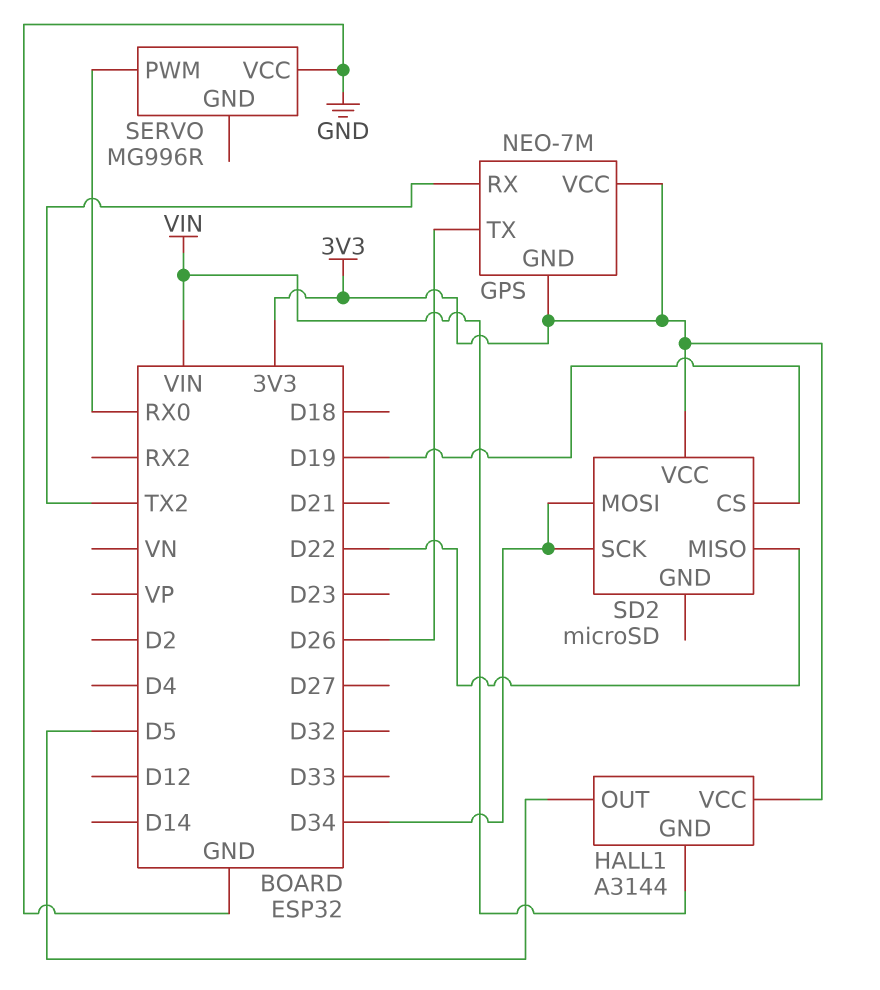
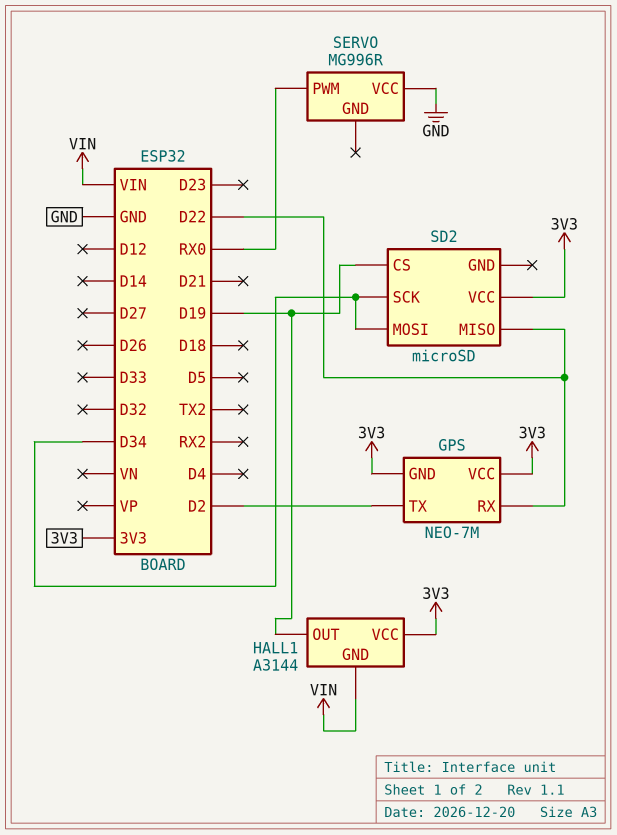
GPS pin RX: TX2 -> D22
GPS pin TX: D26 -> D2
HALL1 pin OUT: D5 -> D19

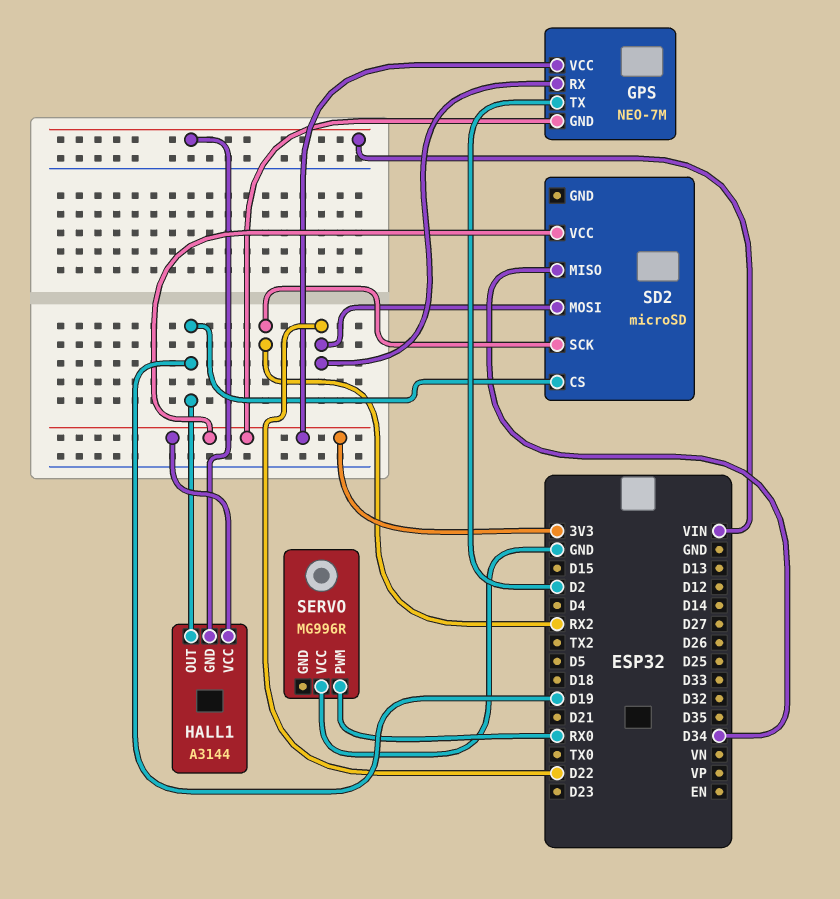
SD2 pin MISO: D22 -> D34
SD2 pin MOSI: D34 -> D22
SD2 pin SCK: D34 -> RX2

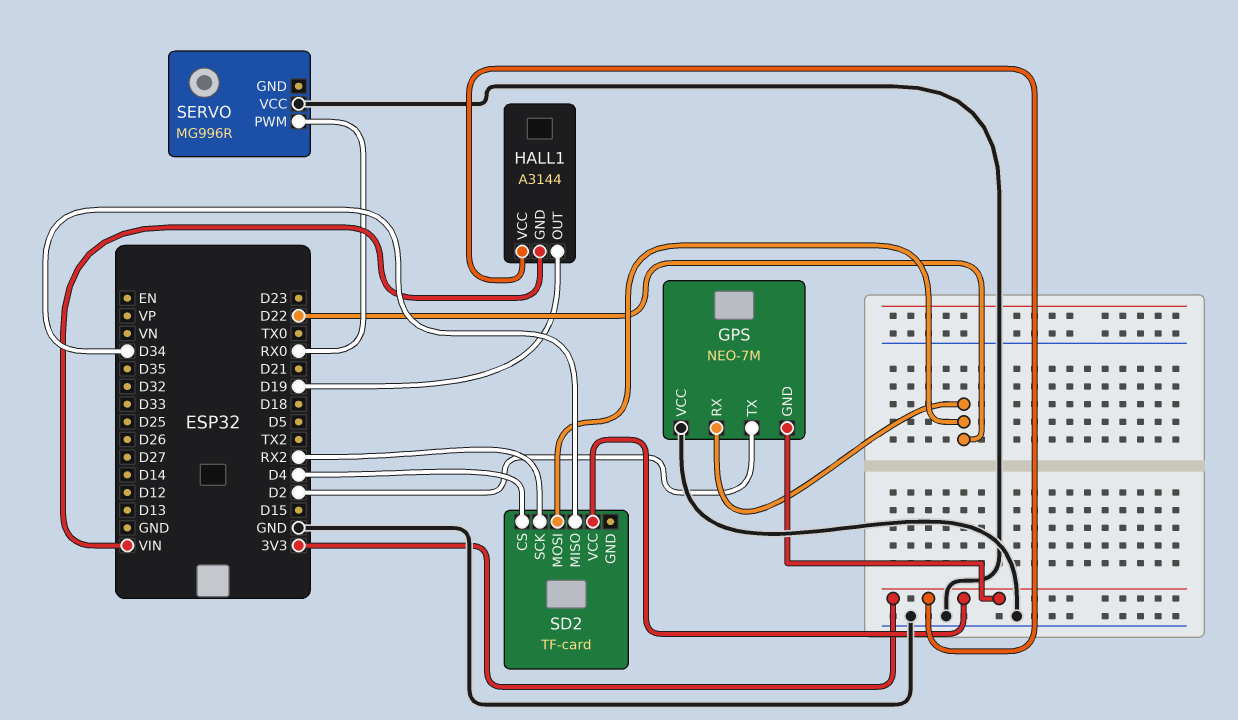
GPS pin VCC: 3V3 -> GND
SD2: microSD -> TF-card
SD2 pin CS: D19 -> D4

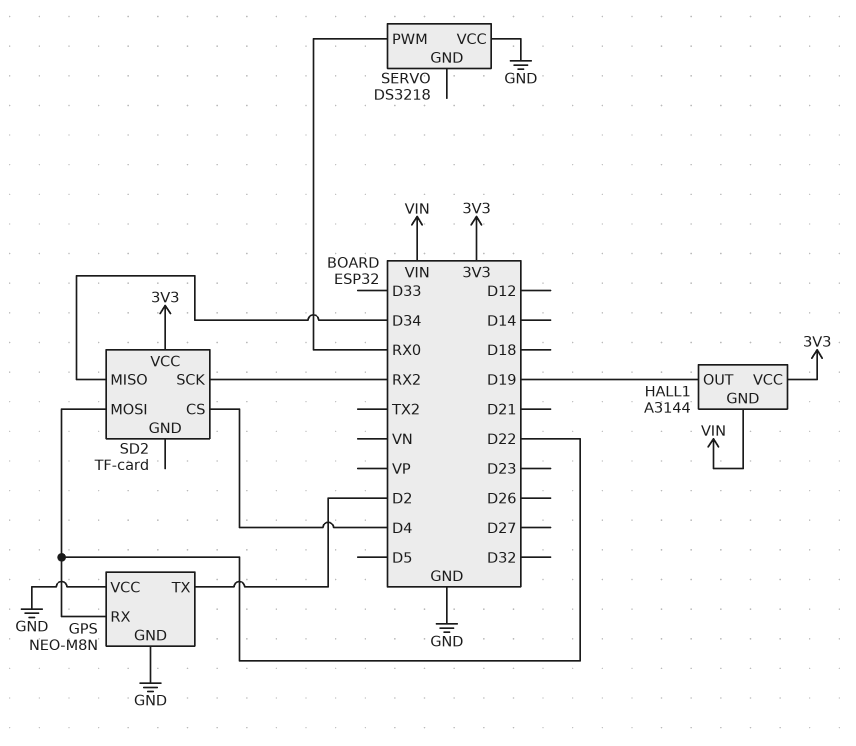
GPS: NEO-7M -> NEO-M8N
GPS pin GND: 3V3 -> GND
SERVO: MG996R -> DS3218

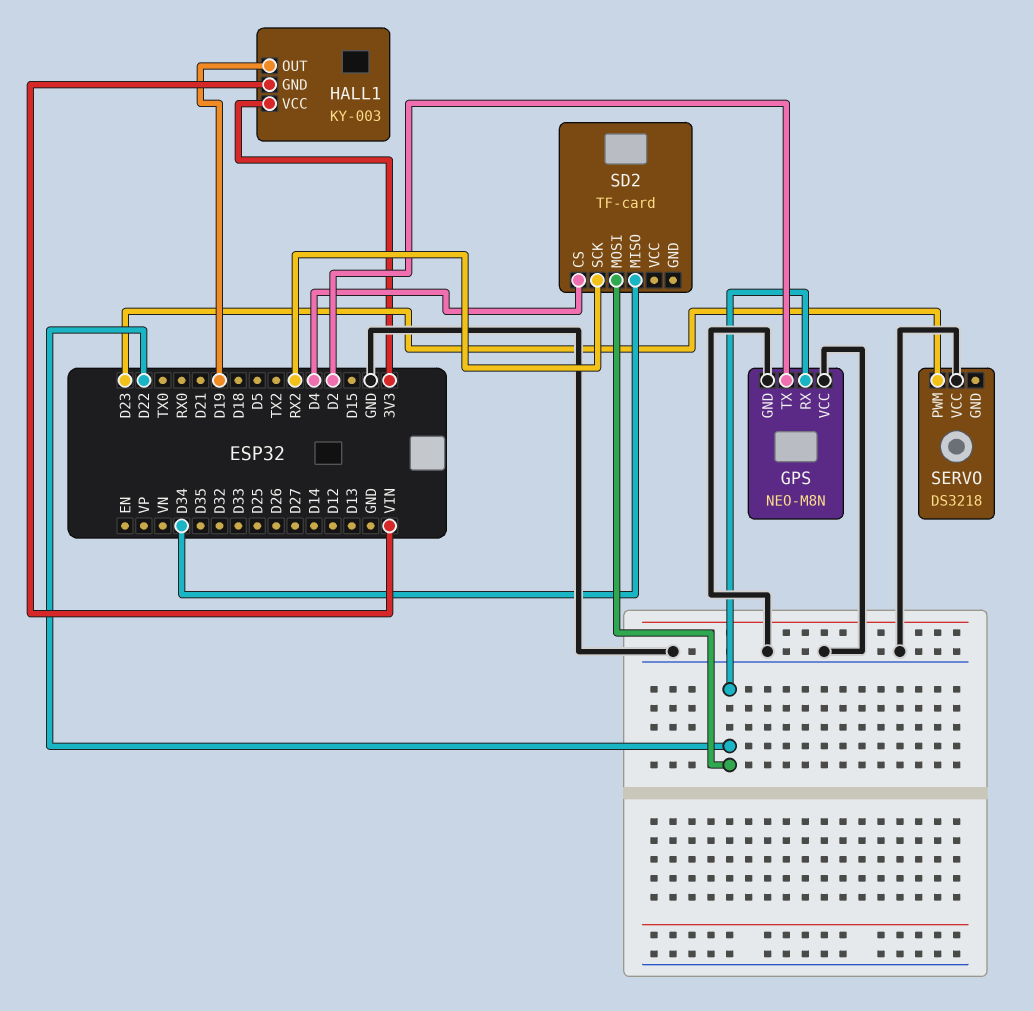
HALL1: A3144 -> KY-003
SD2 pin VCC: 3V3 -> none
SERVO pin PWM: RX0 -> D23

